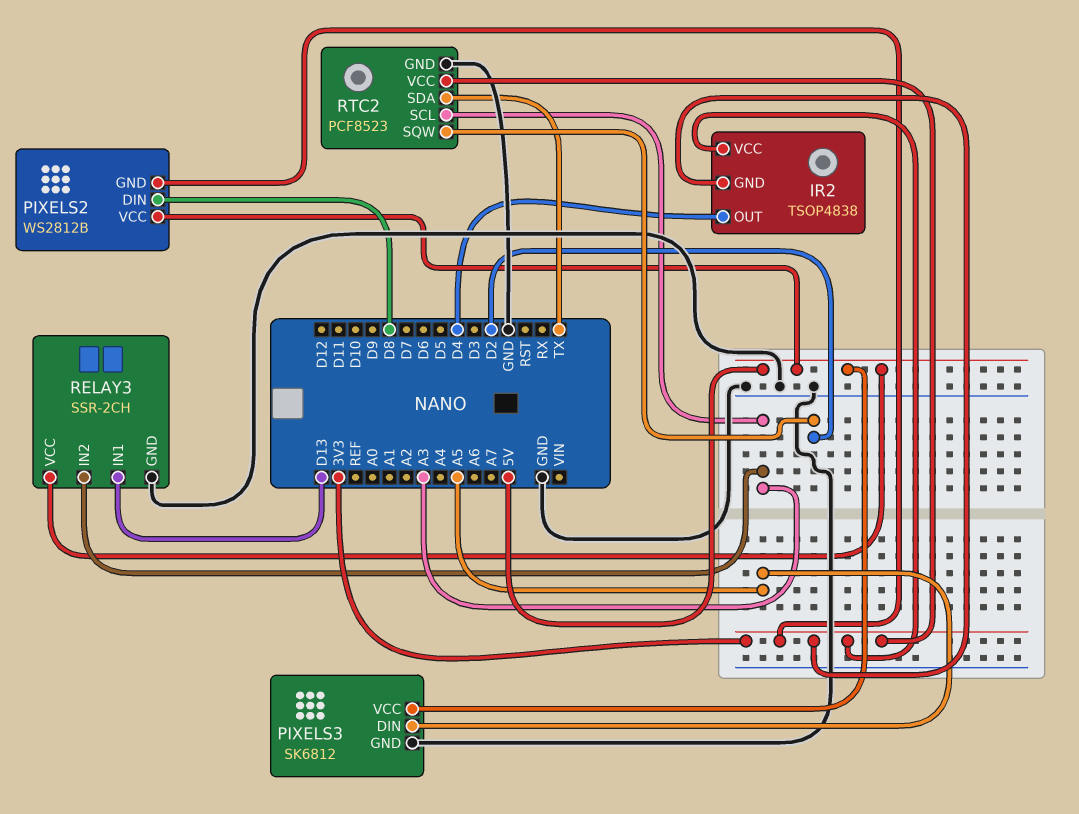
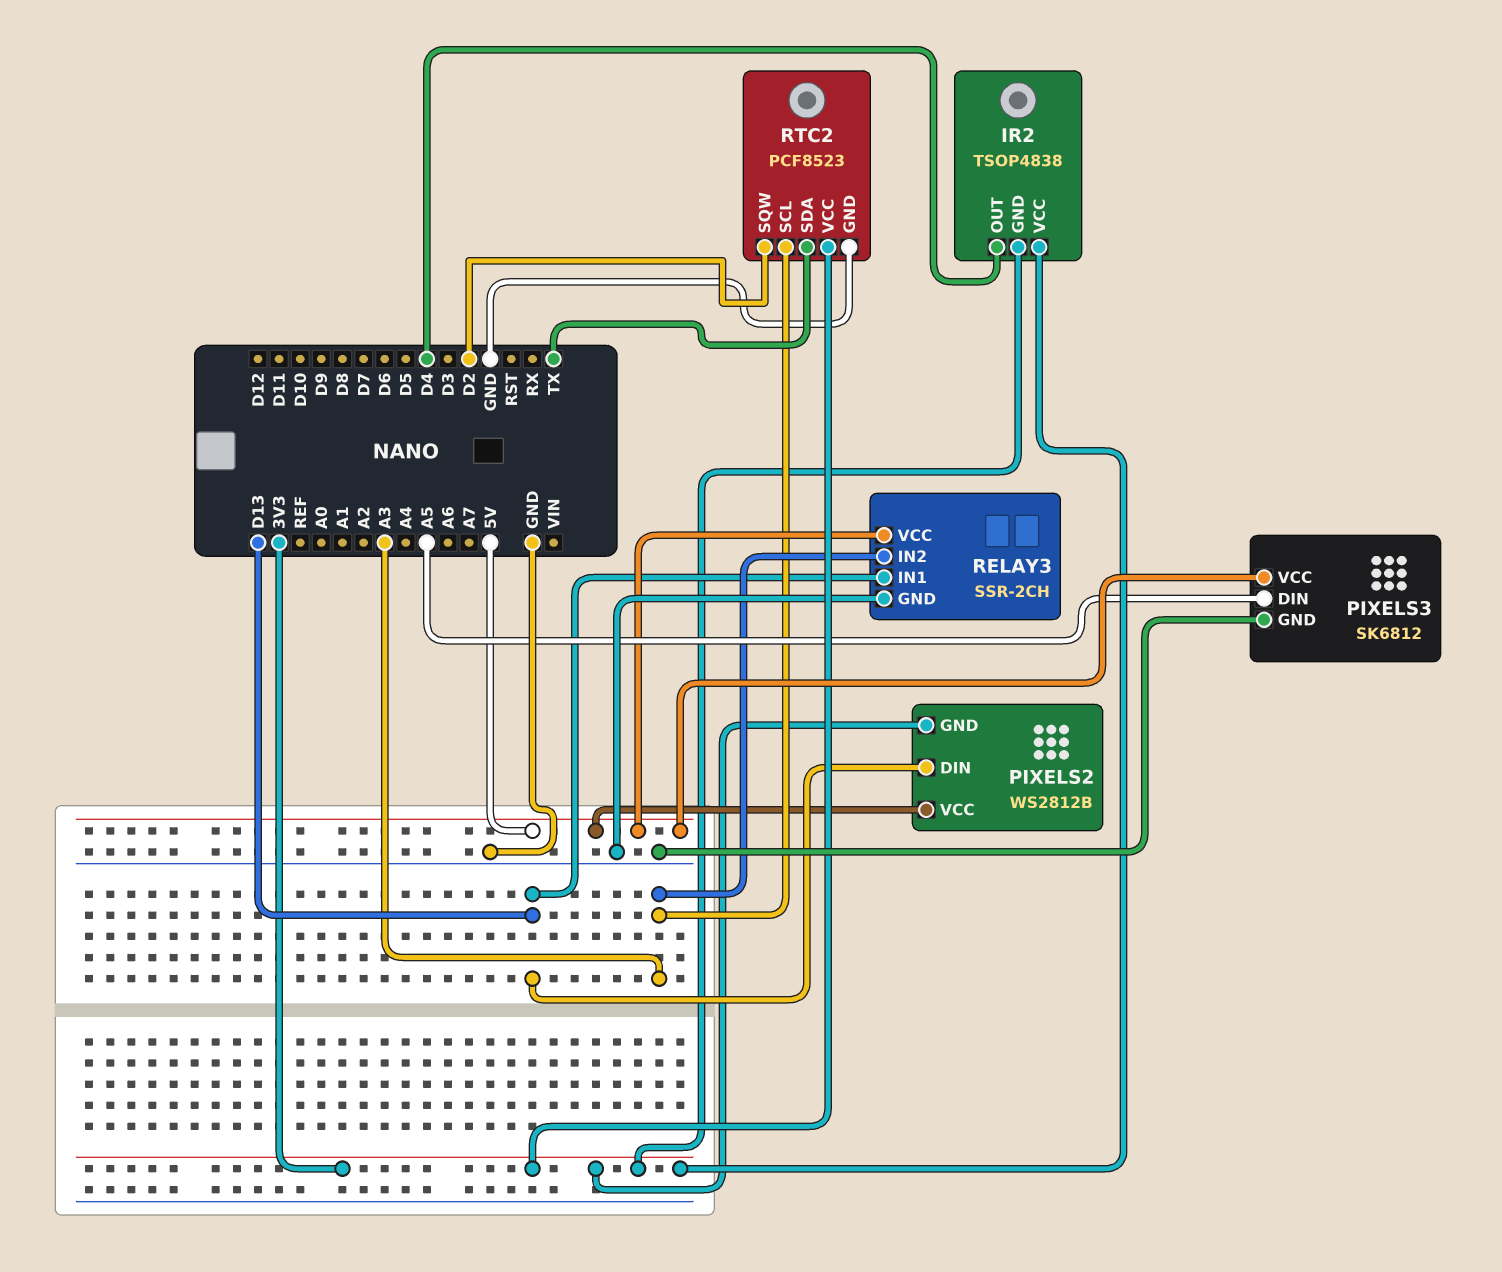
PIXELS2 pin DIN: D8 -> D13

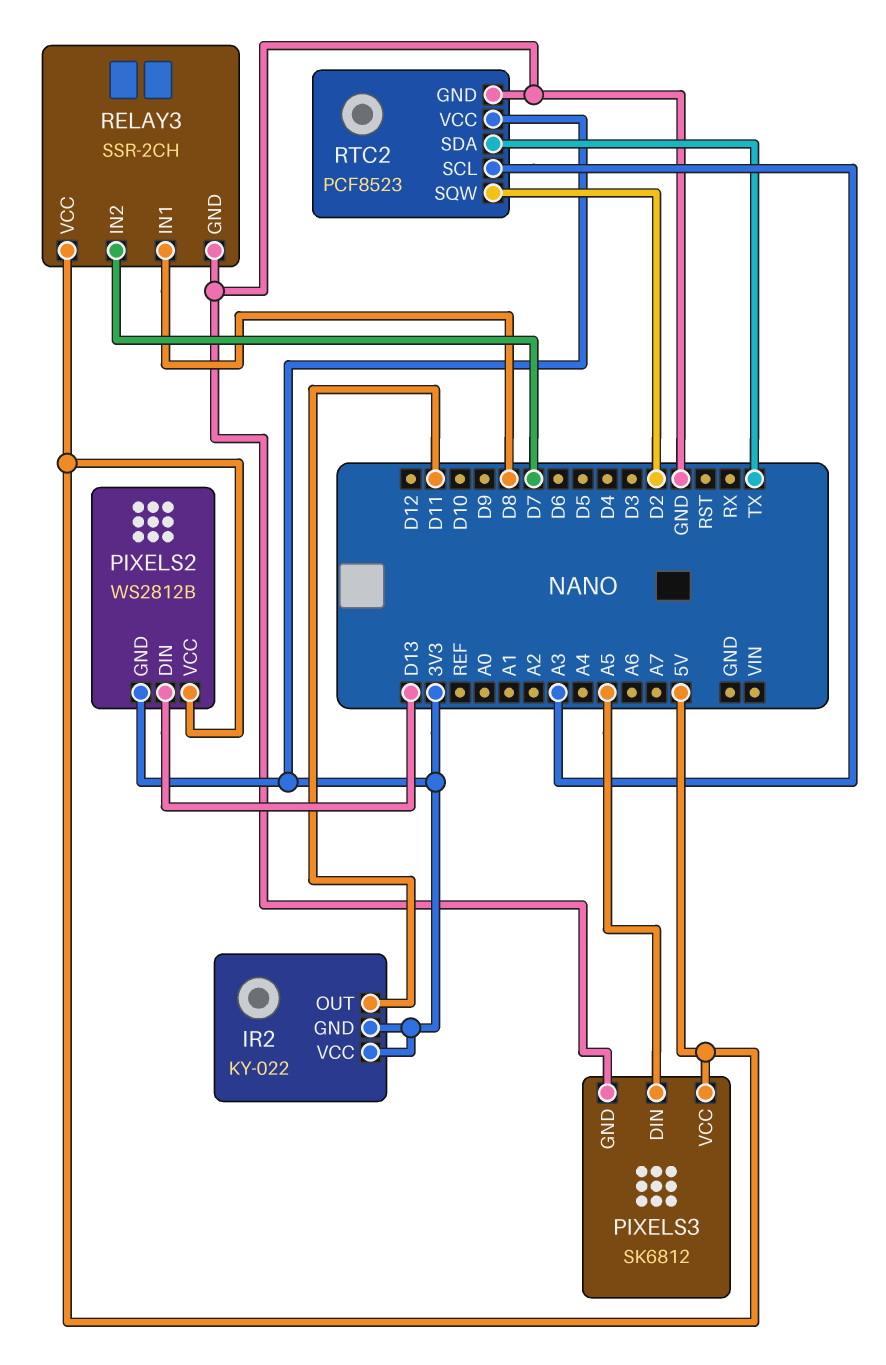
IR2: TSOP4838 -> KY-022
IR2 pin OUT: D4 -> D11
RELAY3 pin IN1: D13 -> D8
RELAY3 pin IN2: A3 -> D7

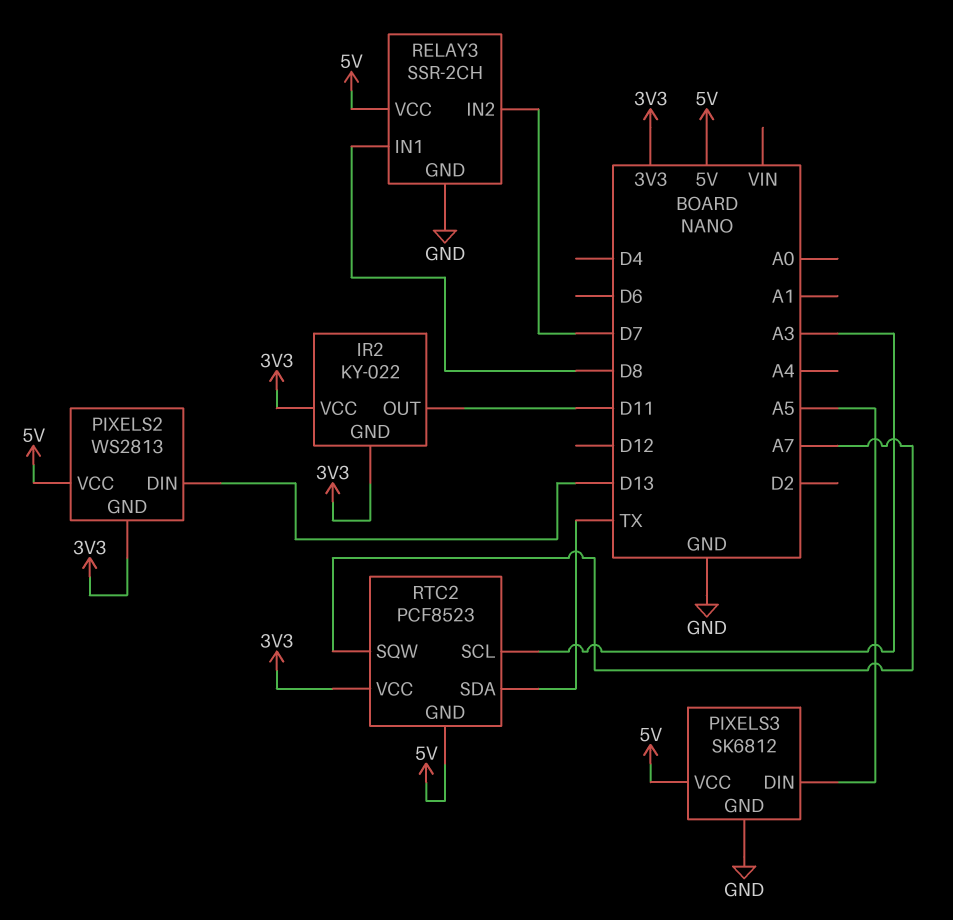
PIXELS2: WS2812B -> WS2813
RTC2 pin GND: GND -> 5V
RTC2 pin SQW: D2 -> A7

